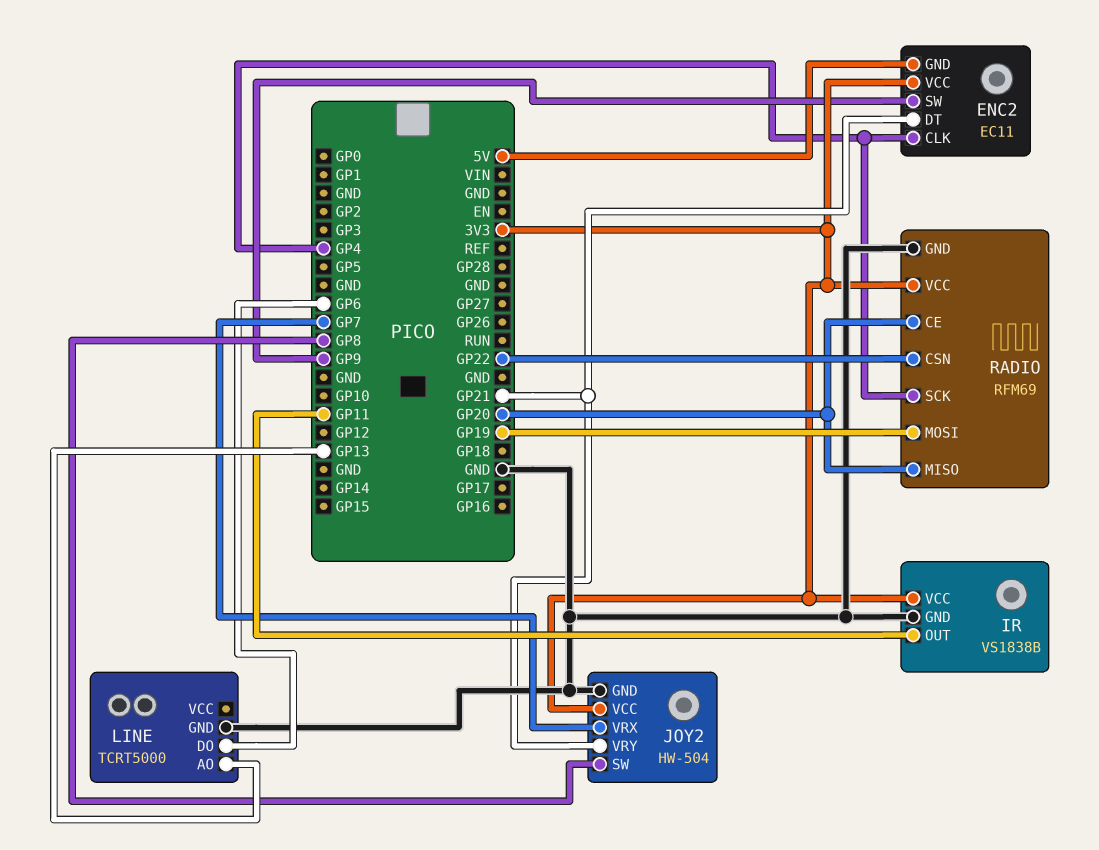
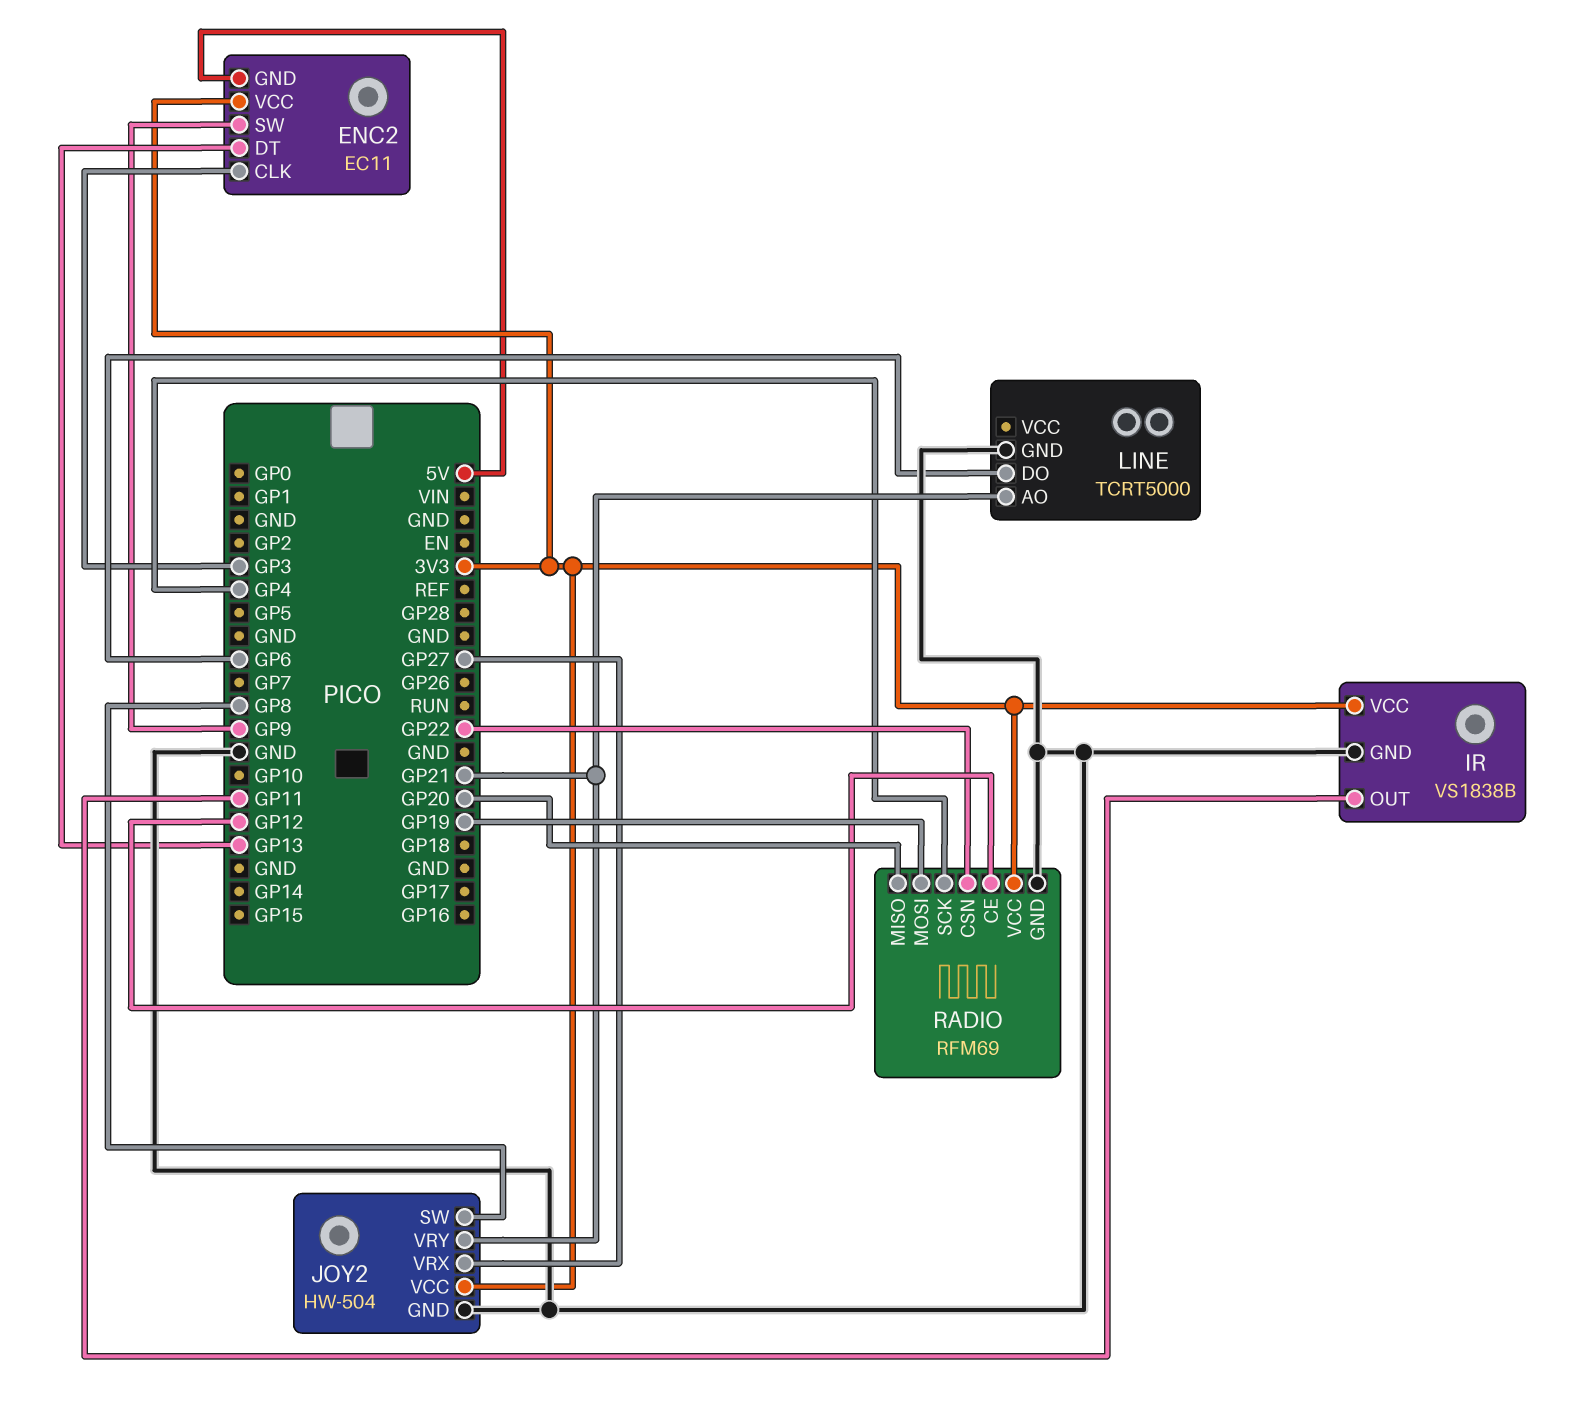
ENC2 pin CLK: GP4 -> GP3
ENC2 pin DT: GP21 -> GP13
JOY2 pin VRX: GP7 -> GP27
LINE pin AO: GP13 -> GP21
RADIO pin CE: GP20 -> GP12

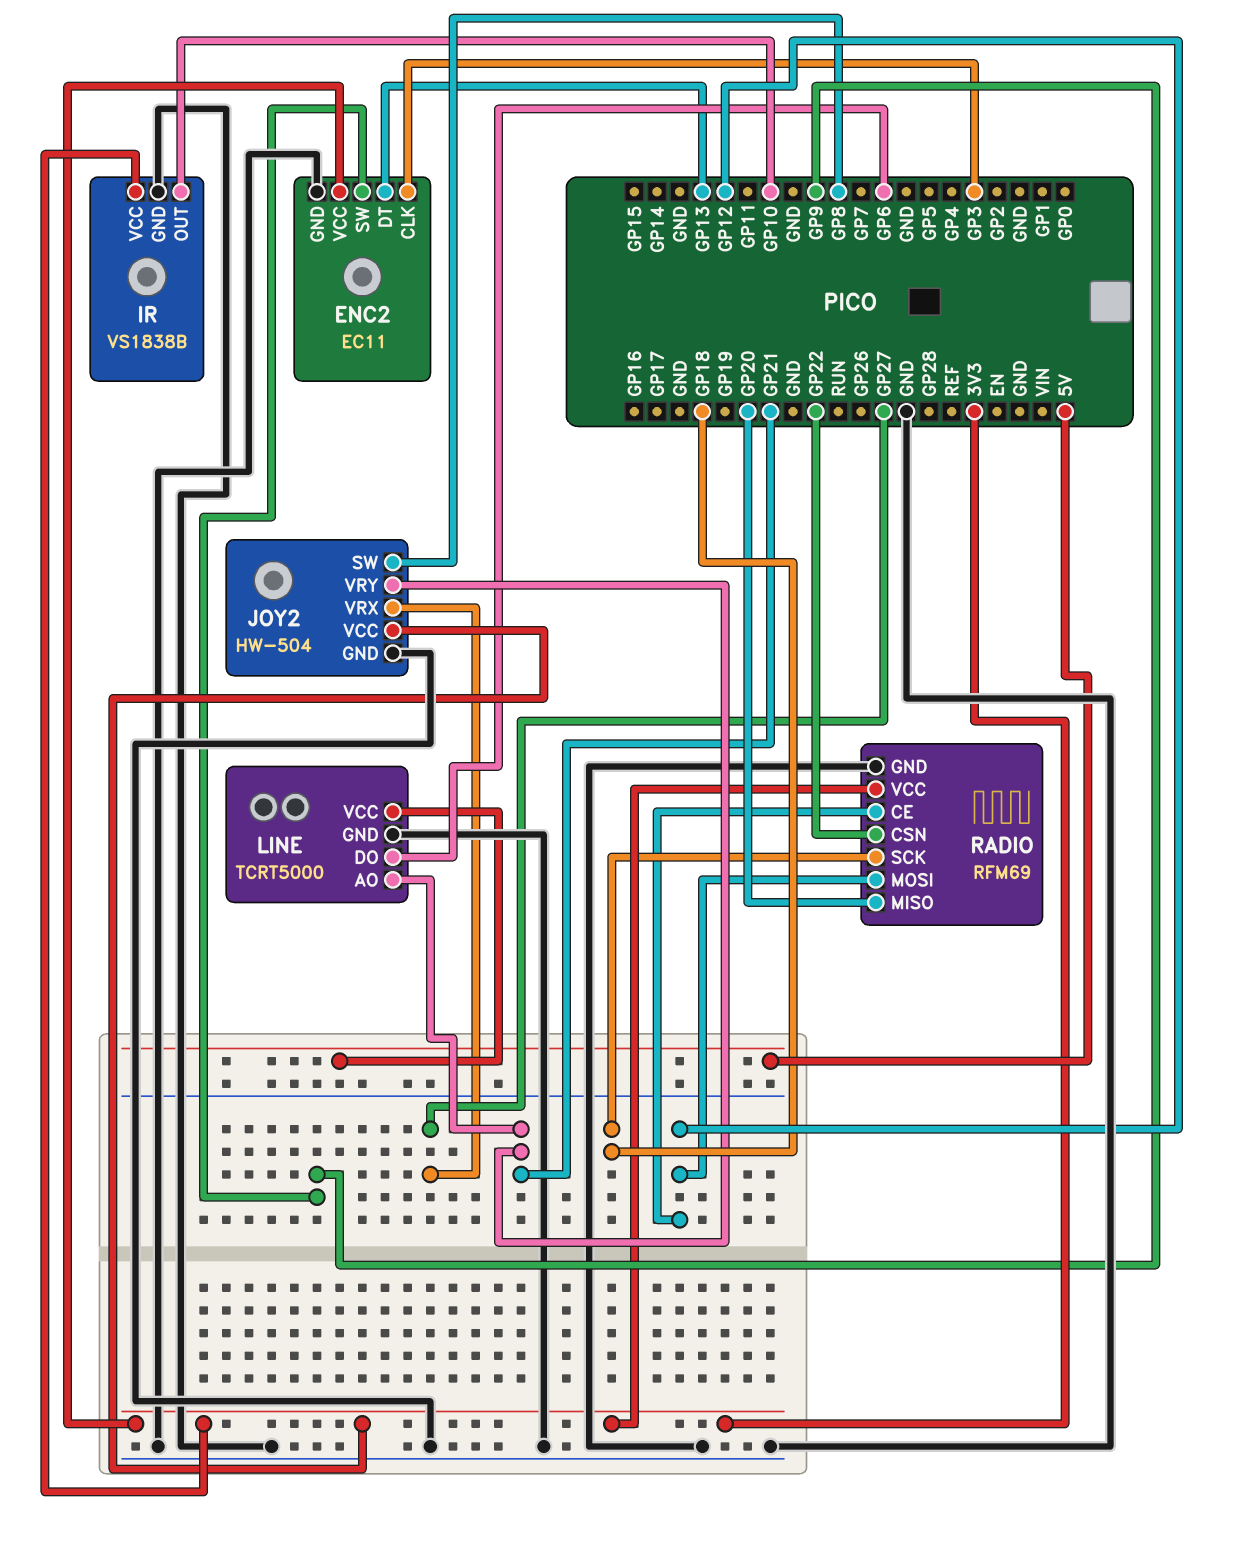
ENC2 pin GND: 5V -> GND
IR pin OUT: GP11 -> GP10
LINE pin VCC: none -> 5V
RADIO pin MOSI: GP19 -> GP12
RADIO pin SCK: GP4 -> GP18

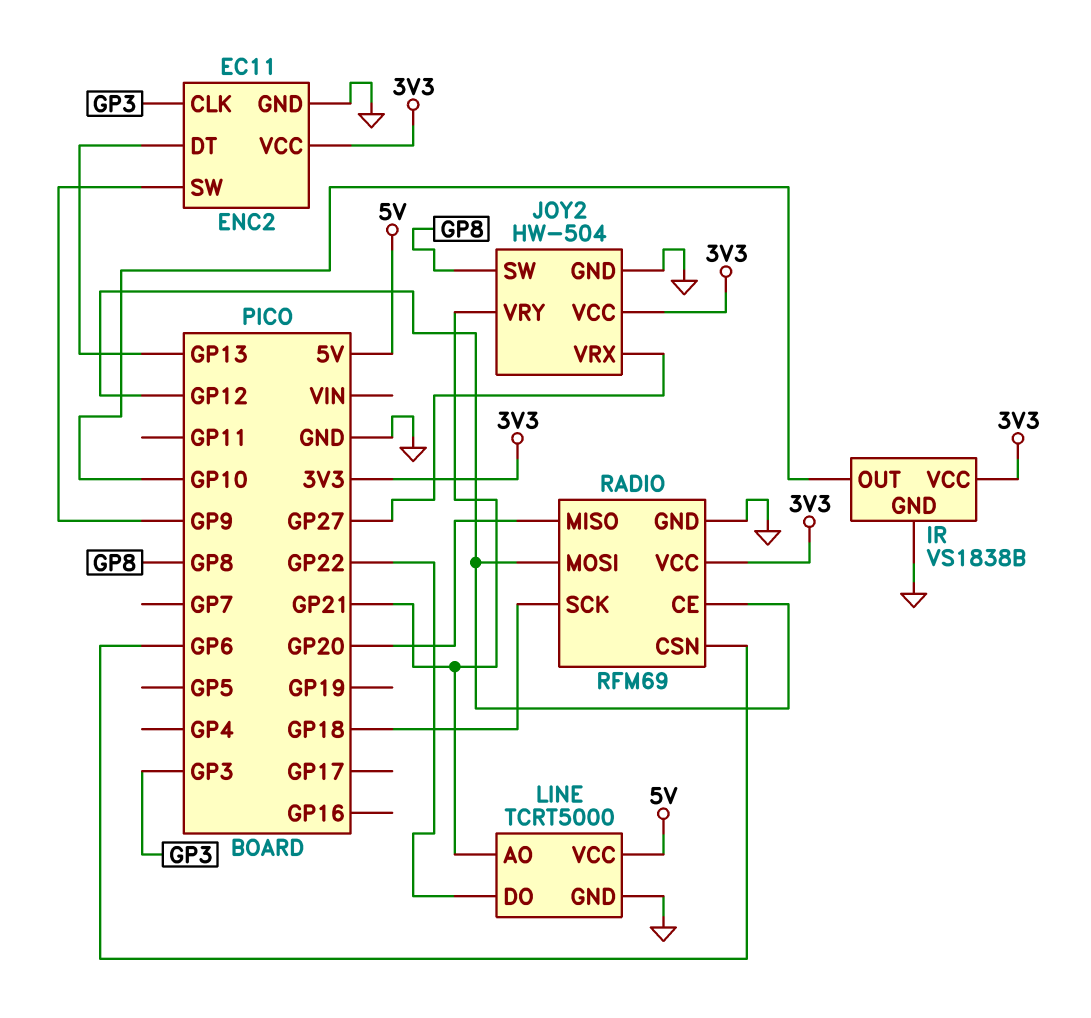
LINE pin DO: GP6 -> GP22
RADIO pin CSN: GP22 -> GP6

